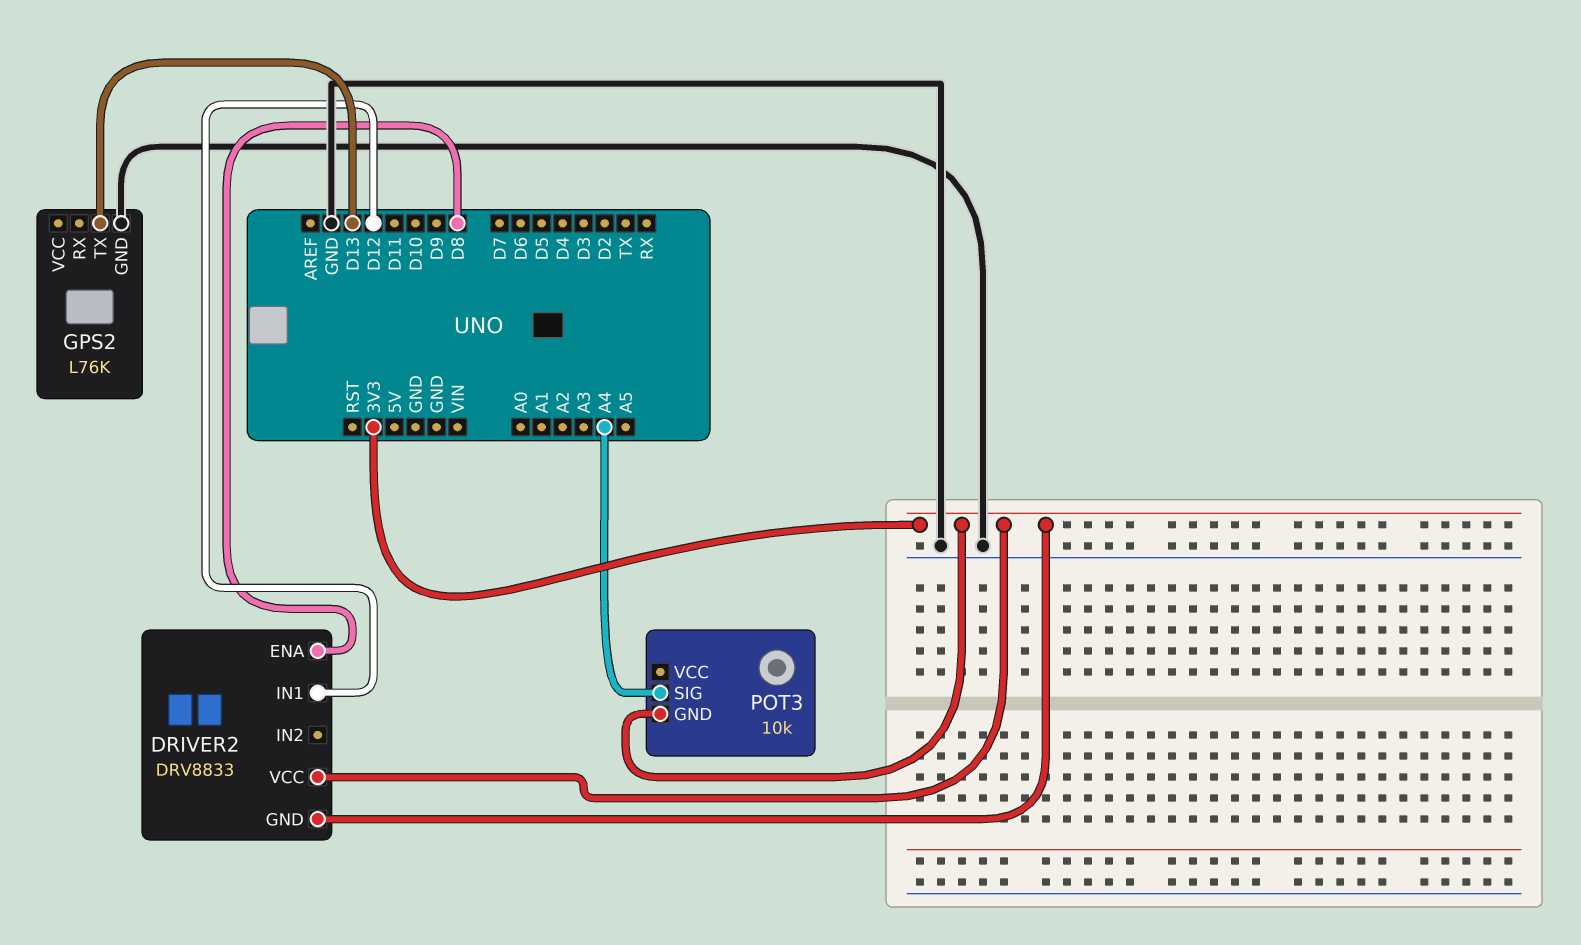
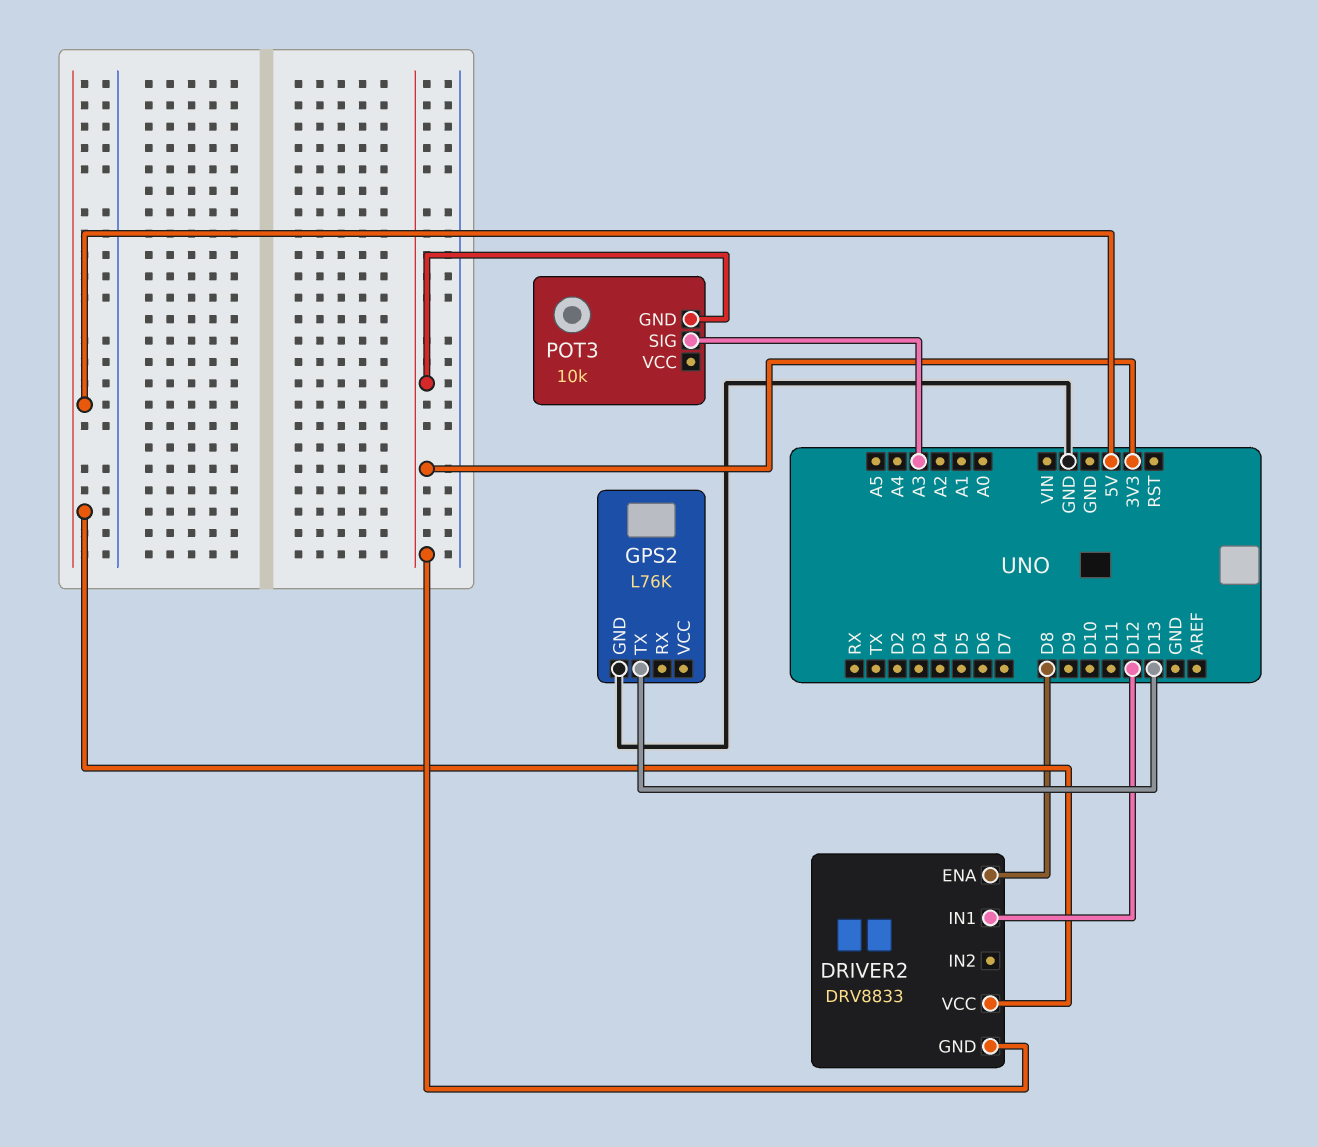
DRIVER2 pin VCC: 3V3 -> 5V
POT3 pin SIG: A4 -> A3

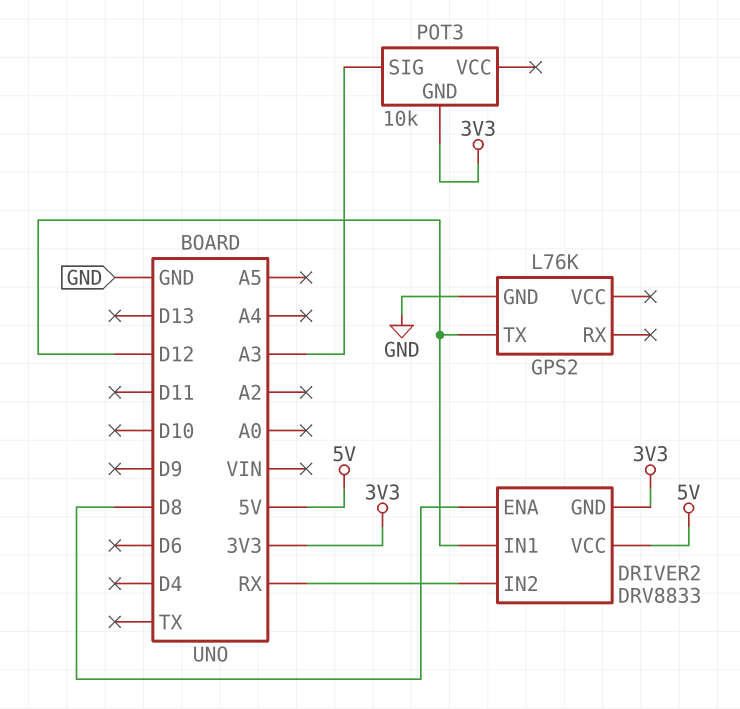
DRIVER2 pin IN2: none -> RX
GPS2 pin TX: D13 -> D12

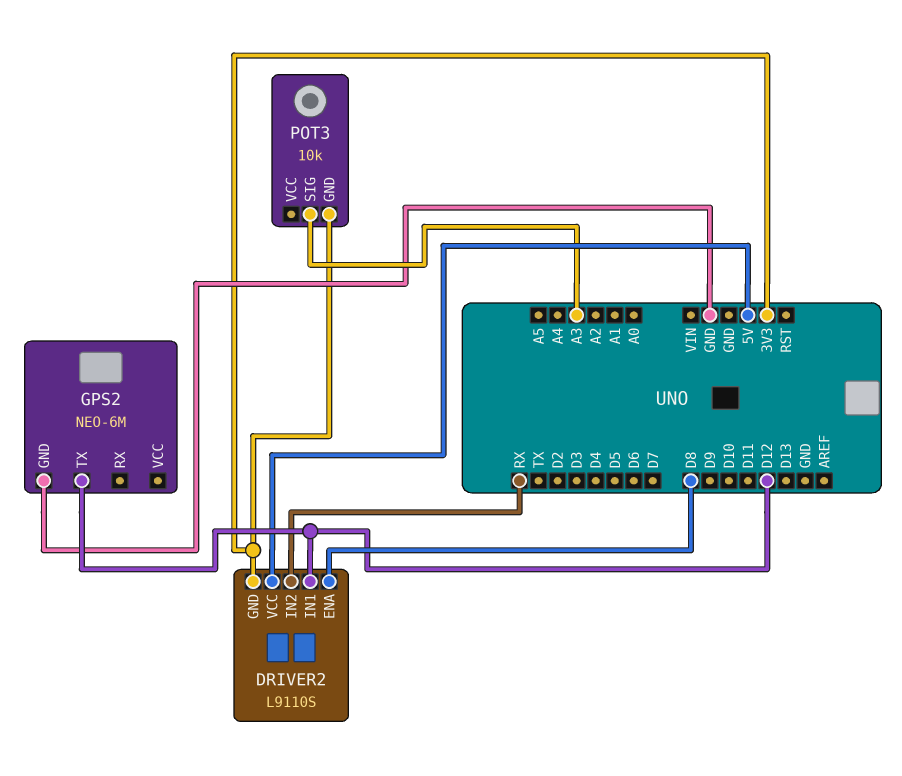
DRIVER2: DRV8833 -> L9110S
GPS2: L76K -> NEO-6M

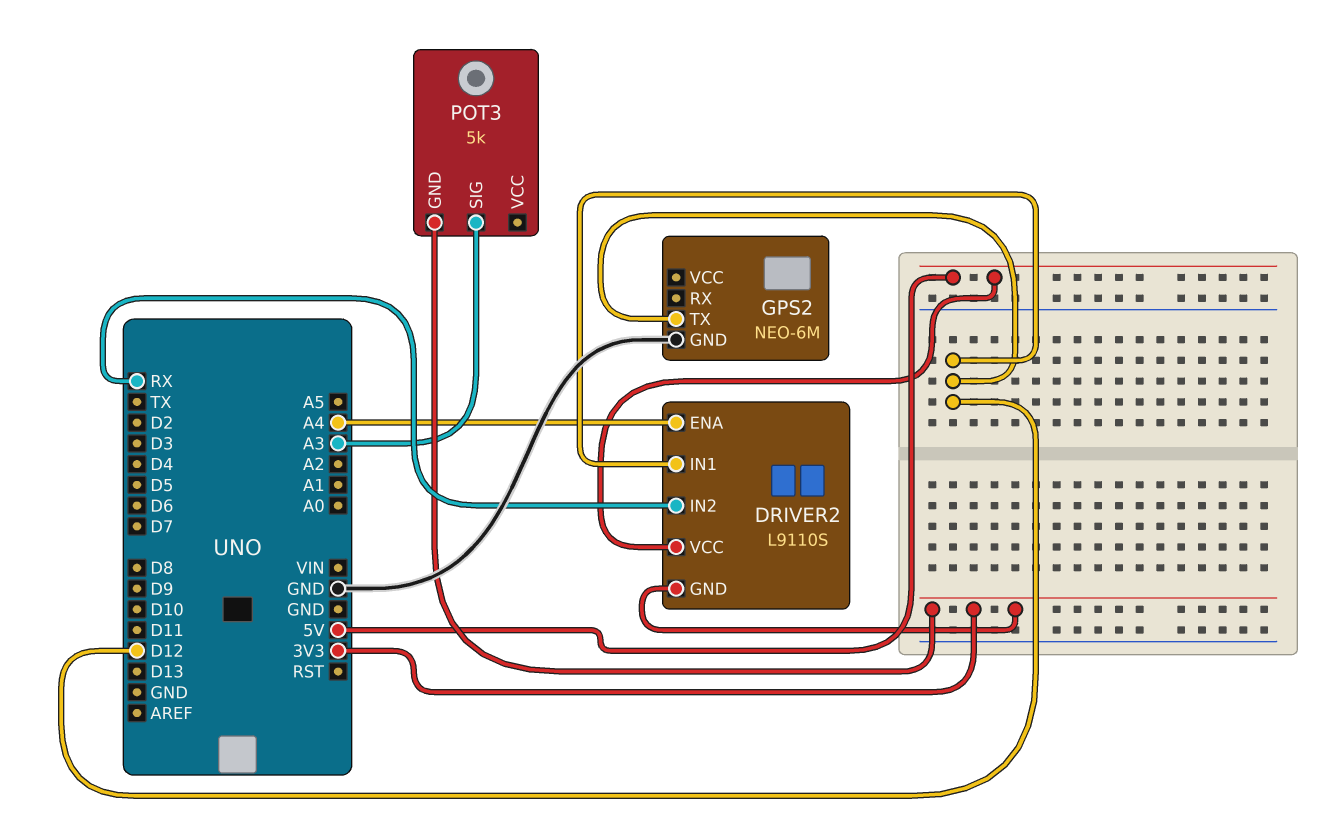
DRIVER2 pin ENA: D8 -> A4
POT3: 10k -> 5k

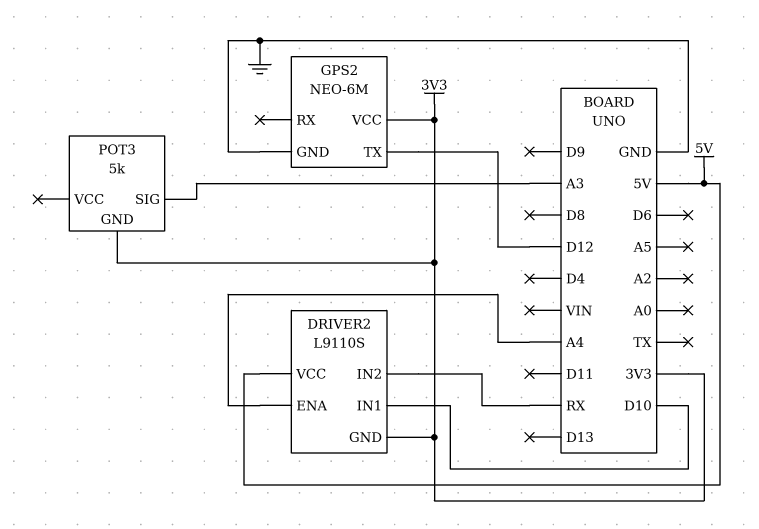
DRIVER2 pin IN1: D12 -> D10
GPS2 pin VCC: none -> 3V3

